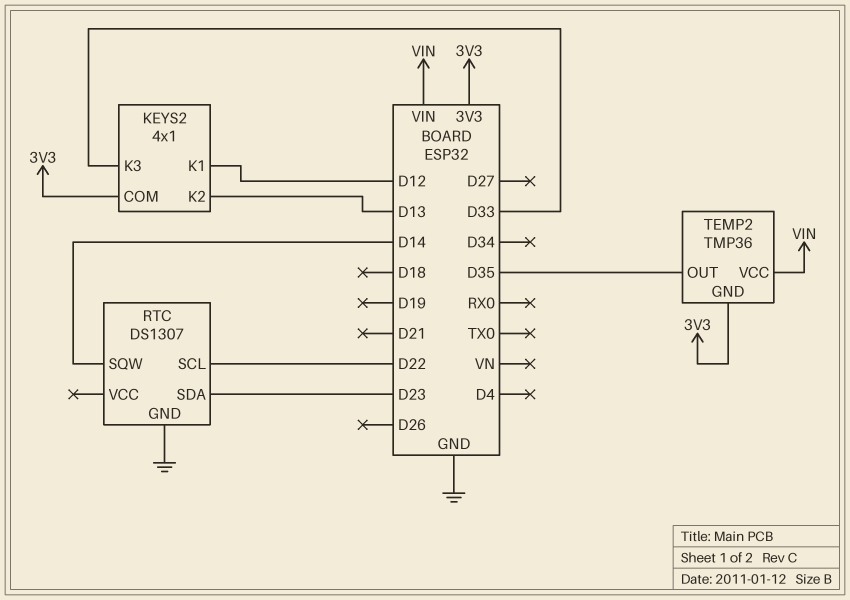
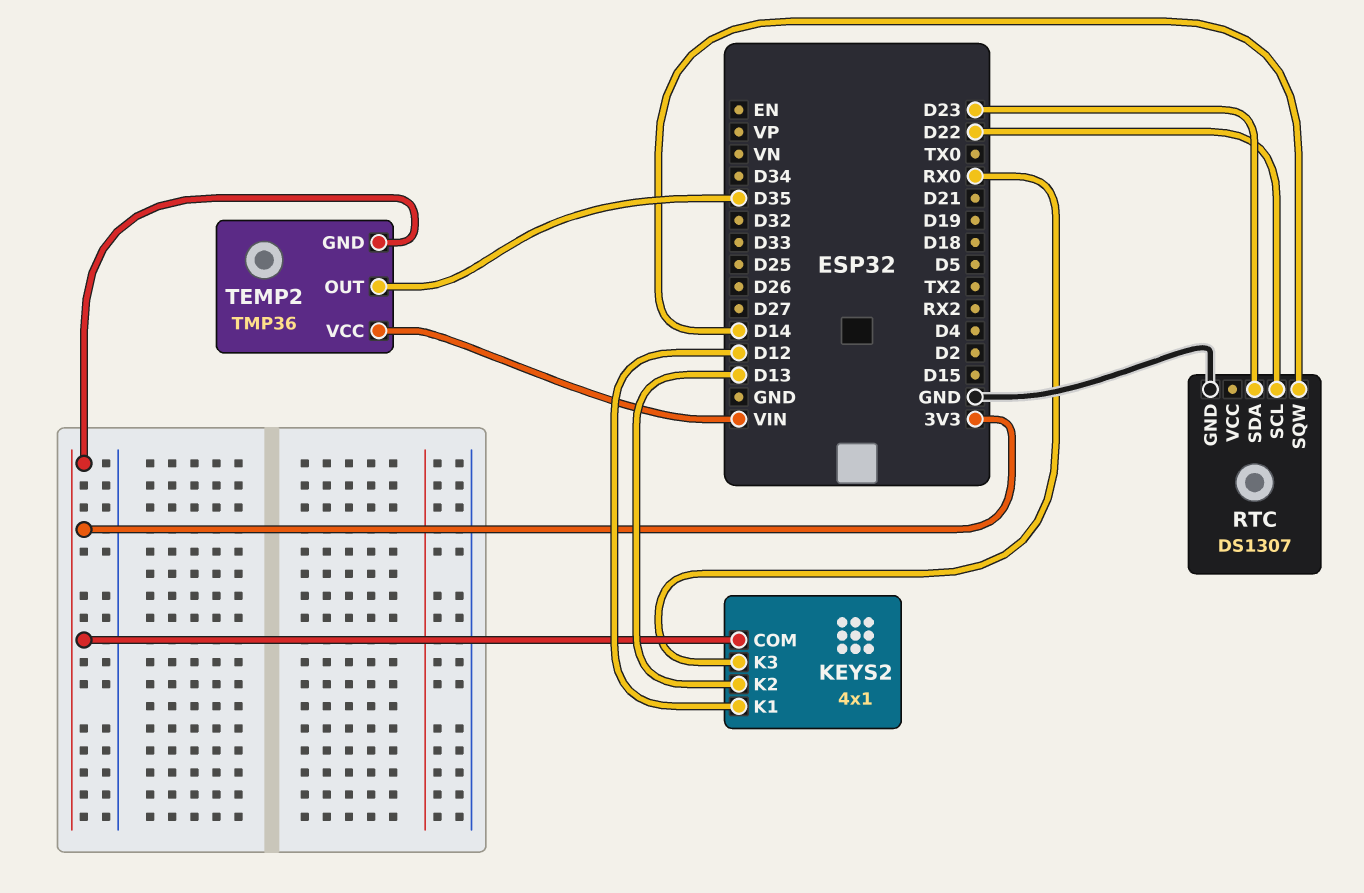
KEYS2 pin K3: D33 -> RX0

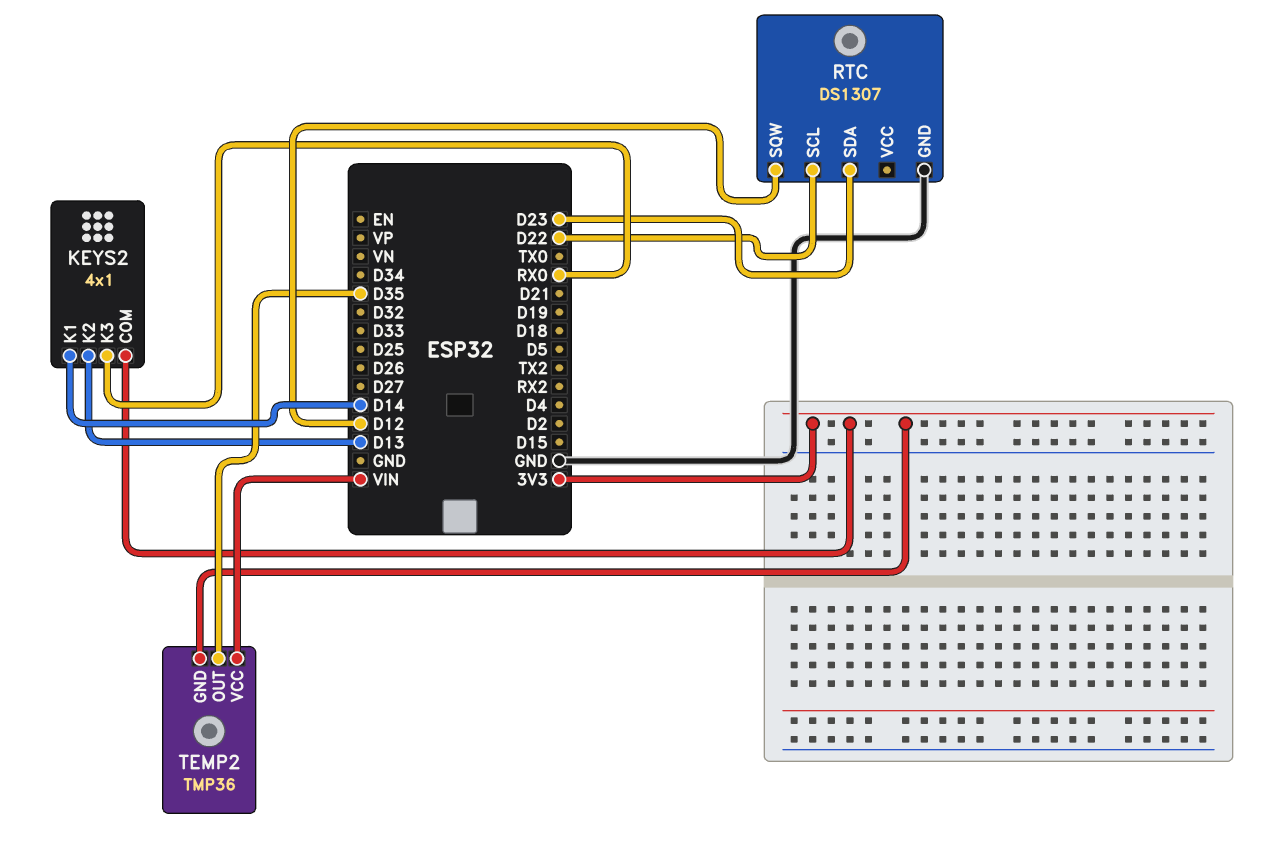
KEYS2 pin K1: D12 -> D14
RTC pin SQW: D14 -> D12

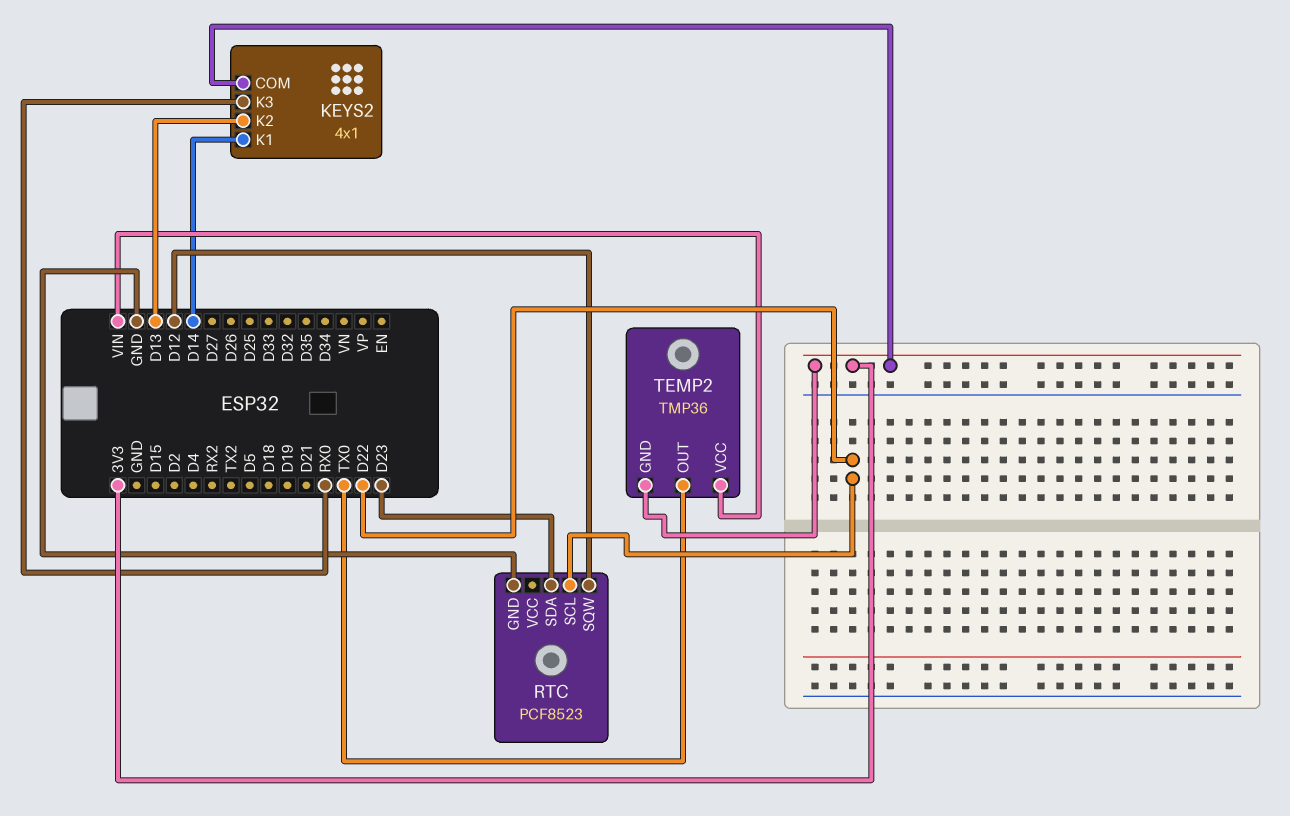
RTC: DS1307 -> PCF8523
TEMP2 pin OUT: D35 -> TX0

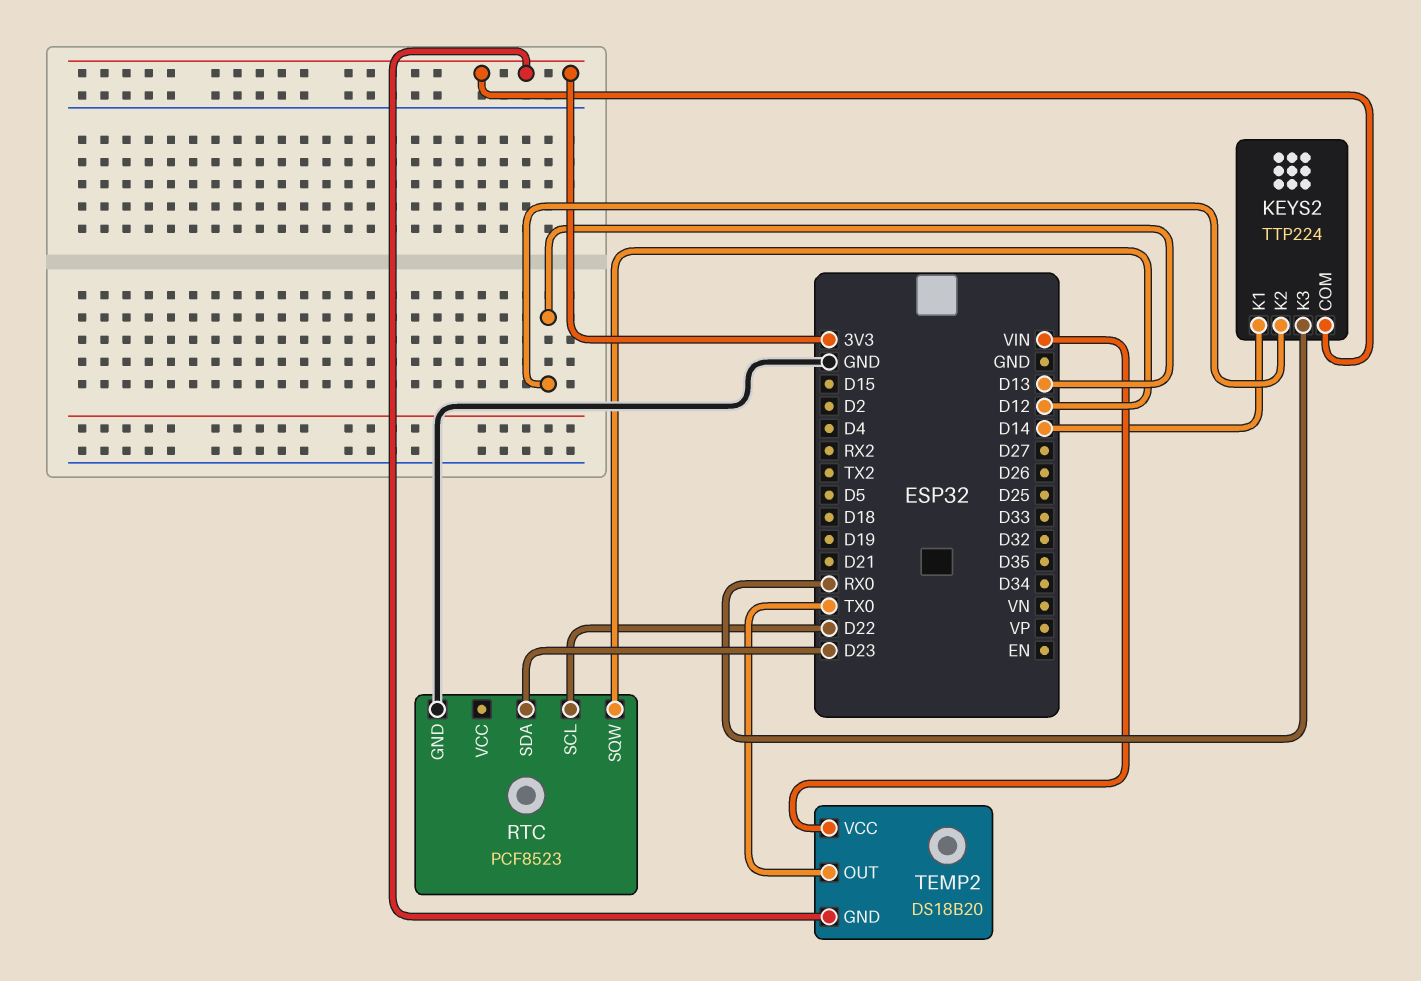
KEYS2: 4x1 -> TTP224
TEMP2: TMP36 -> DS18B20

